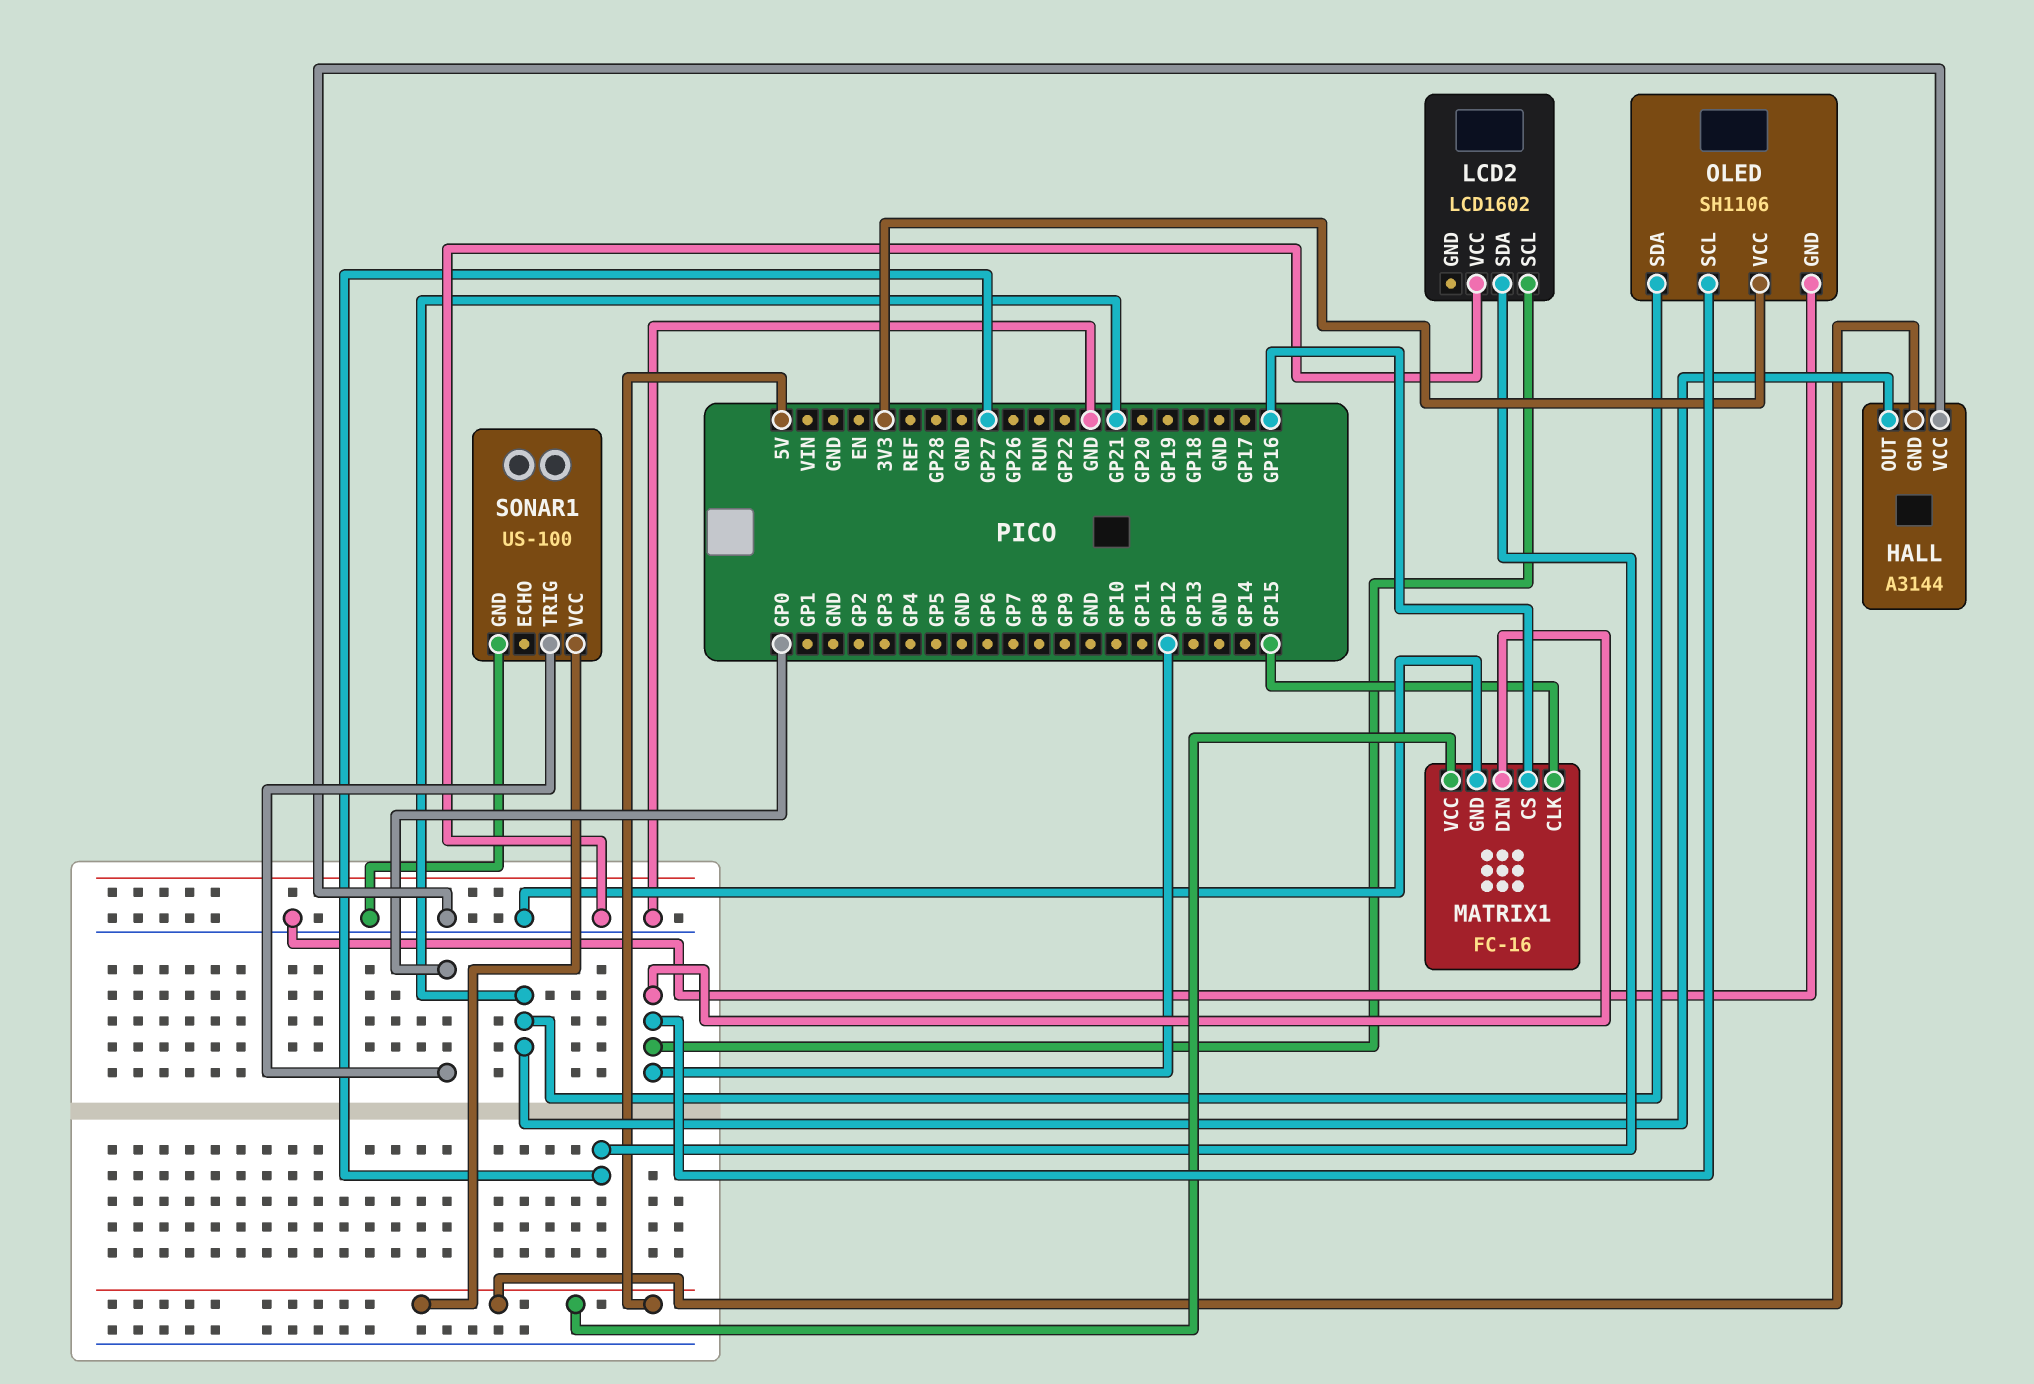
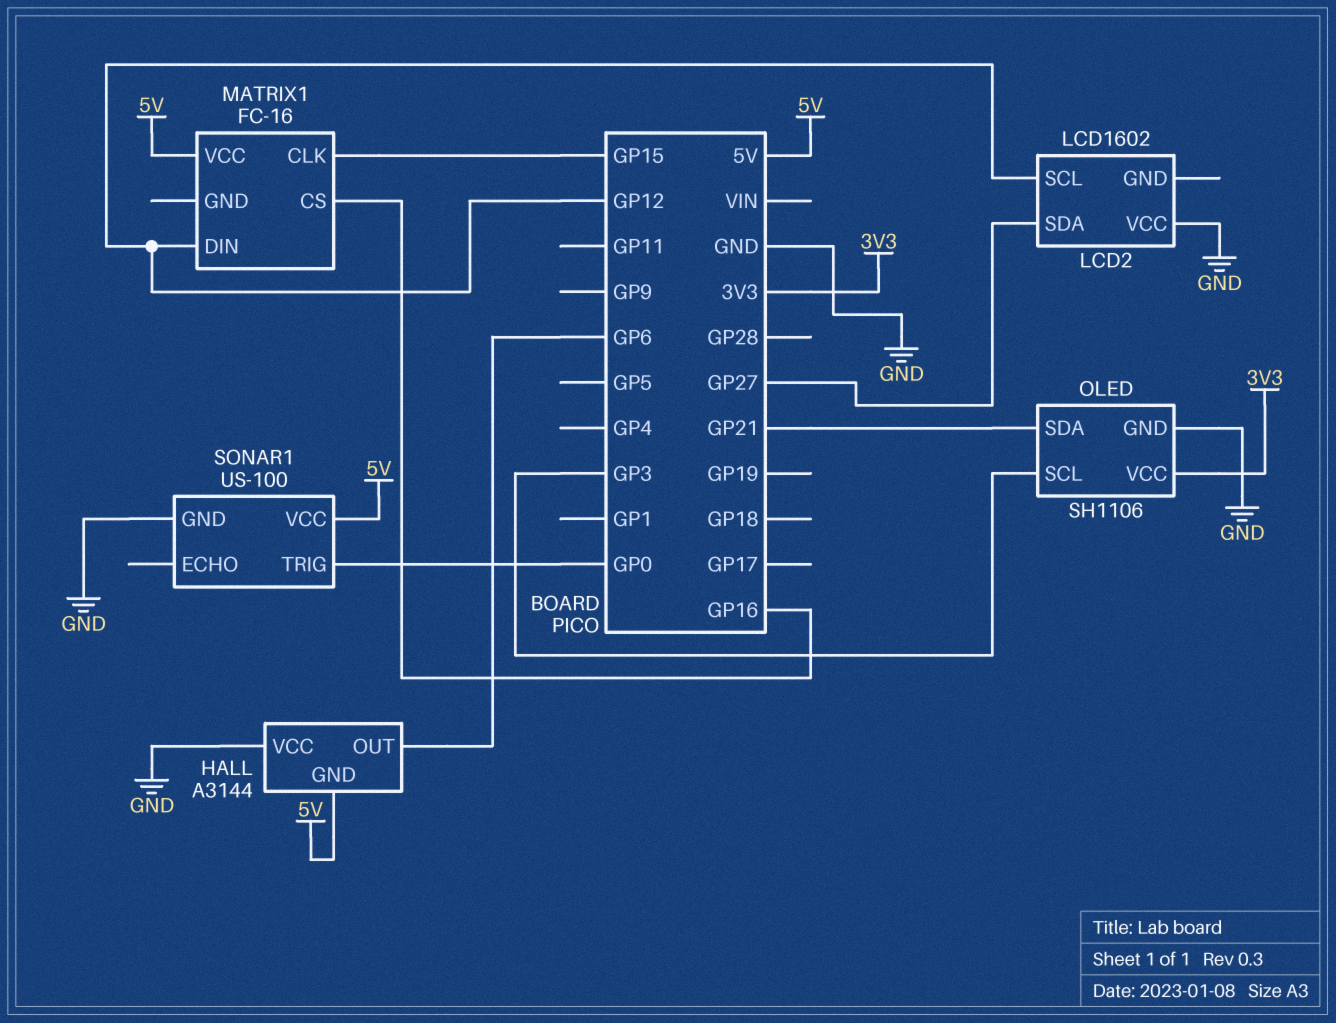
HALL pin OUT: GP21 -> GP6
MATRIX1 pin GND: GND -> none
OLED pin SCL: GP12 -> GP3

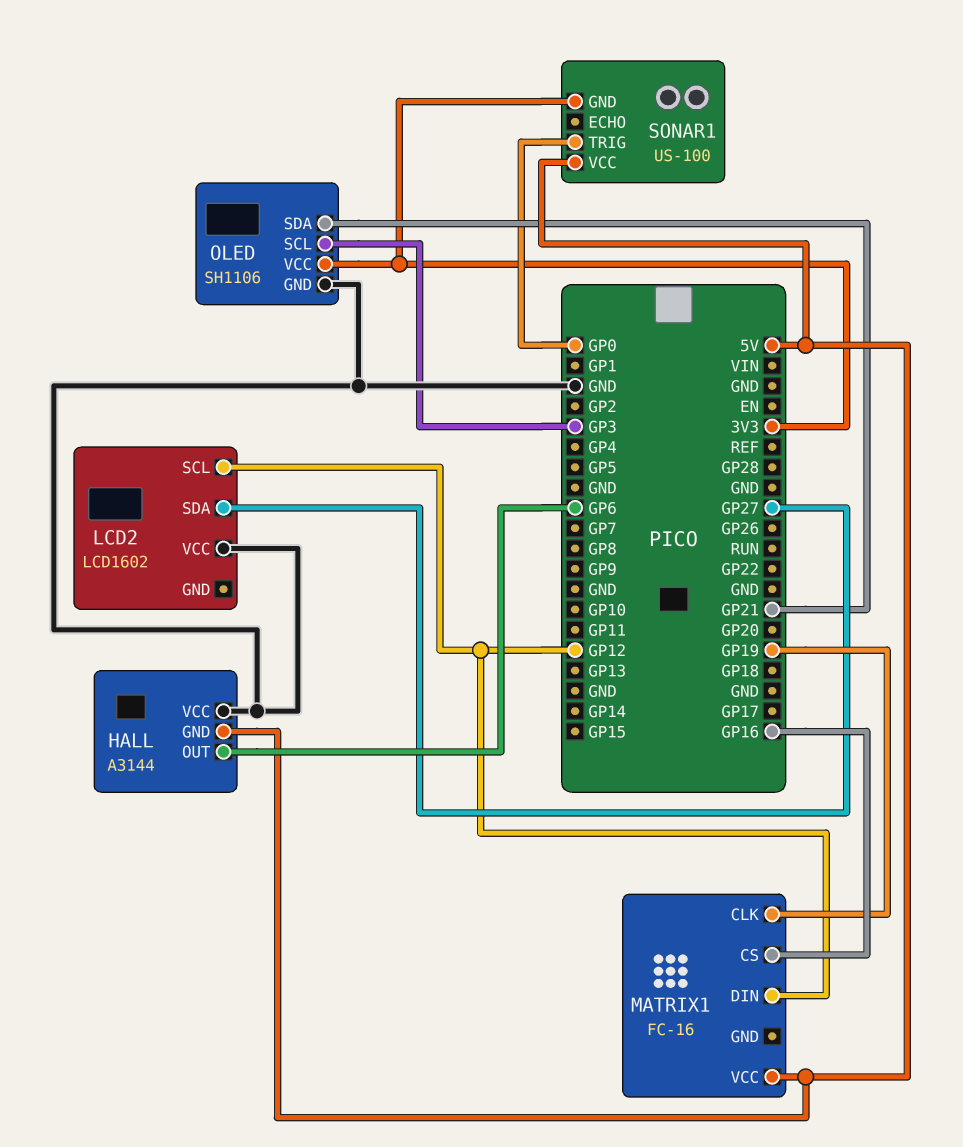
MATRIX1 pin CLK: GP15 -> GP19
SONAR1 pin GND: GND -> 3V3

